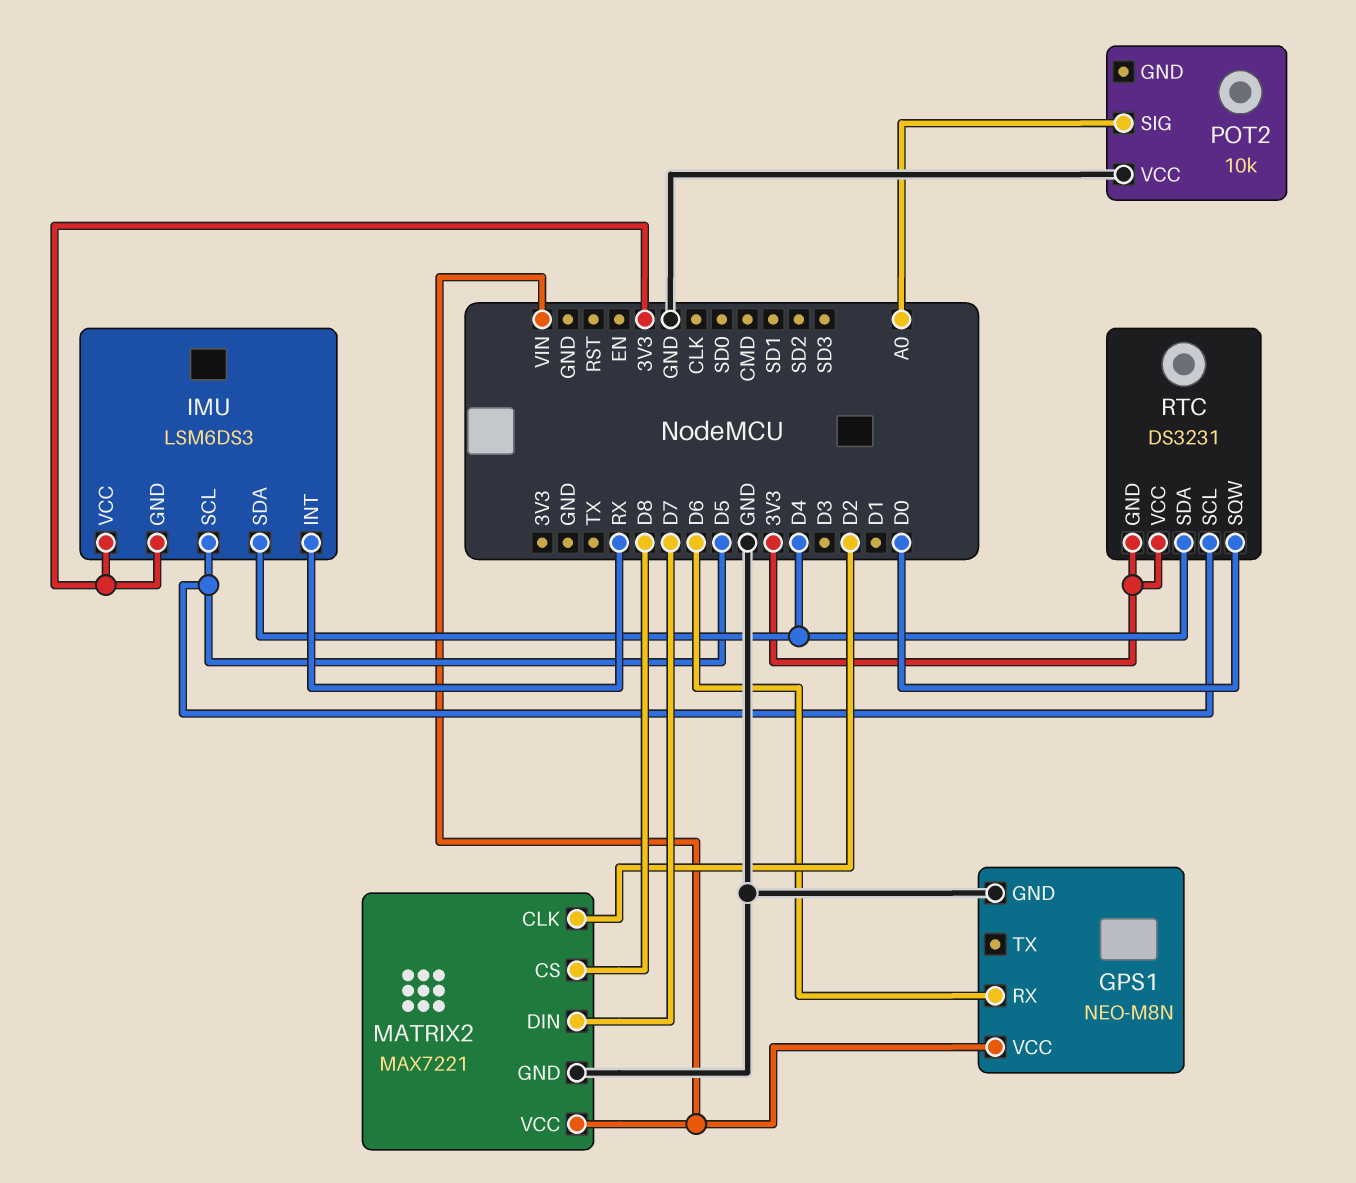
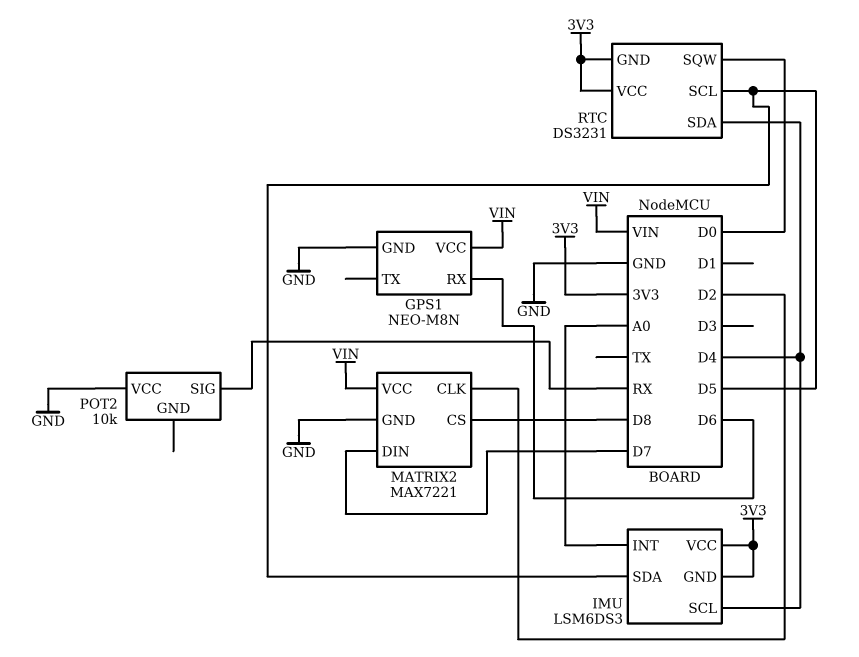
IMU pin INT: RX -> A0
IMU pin SCL: D5 -> D4
IMU pin SDA: D4 -> D5
POT2 pin SIG: A0 -> RX

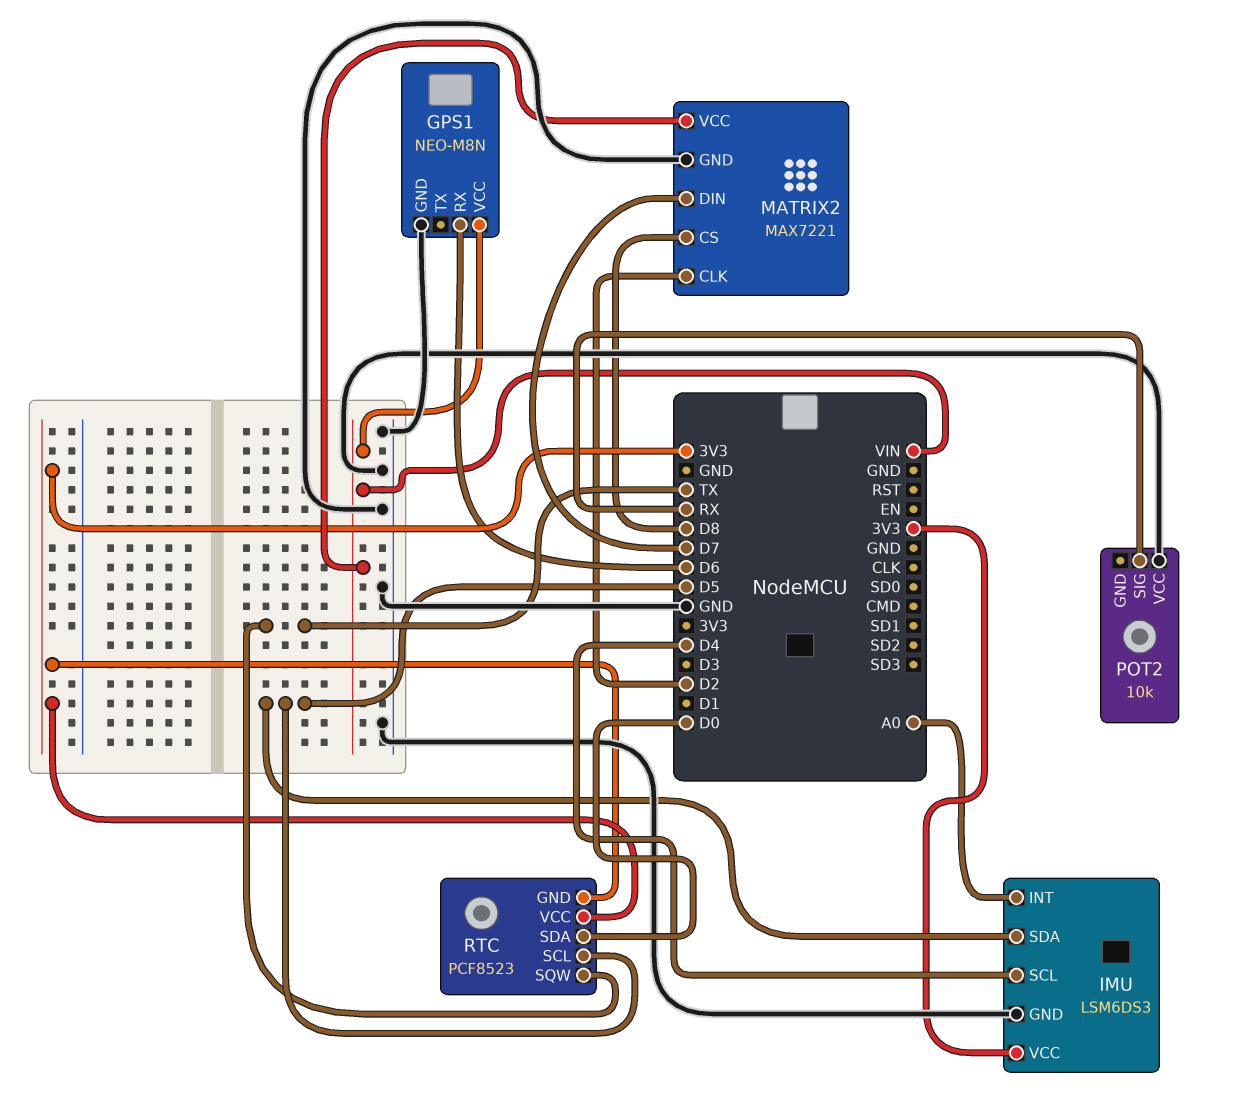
IMU pin GND: 3V3 -> GND
RTC: DS3231 -> PCF8523
RTC pin SDA: D4 -> D0
RTC pin SQW: D0 -> TX

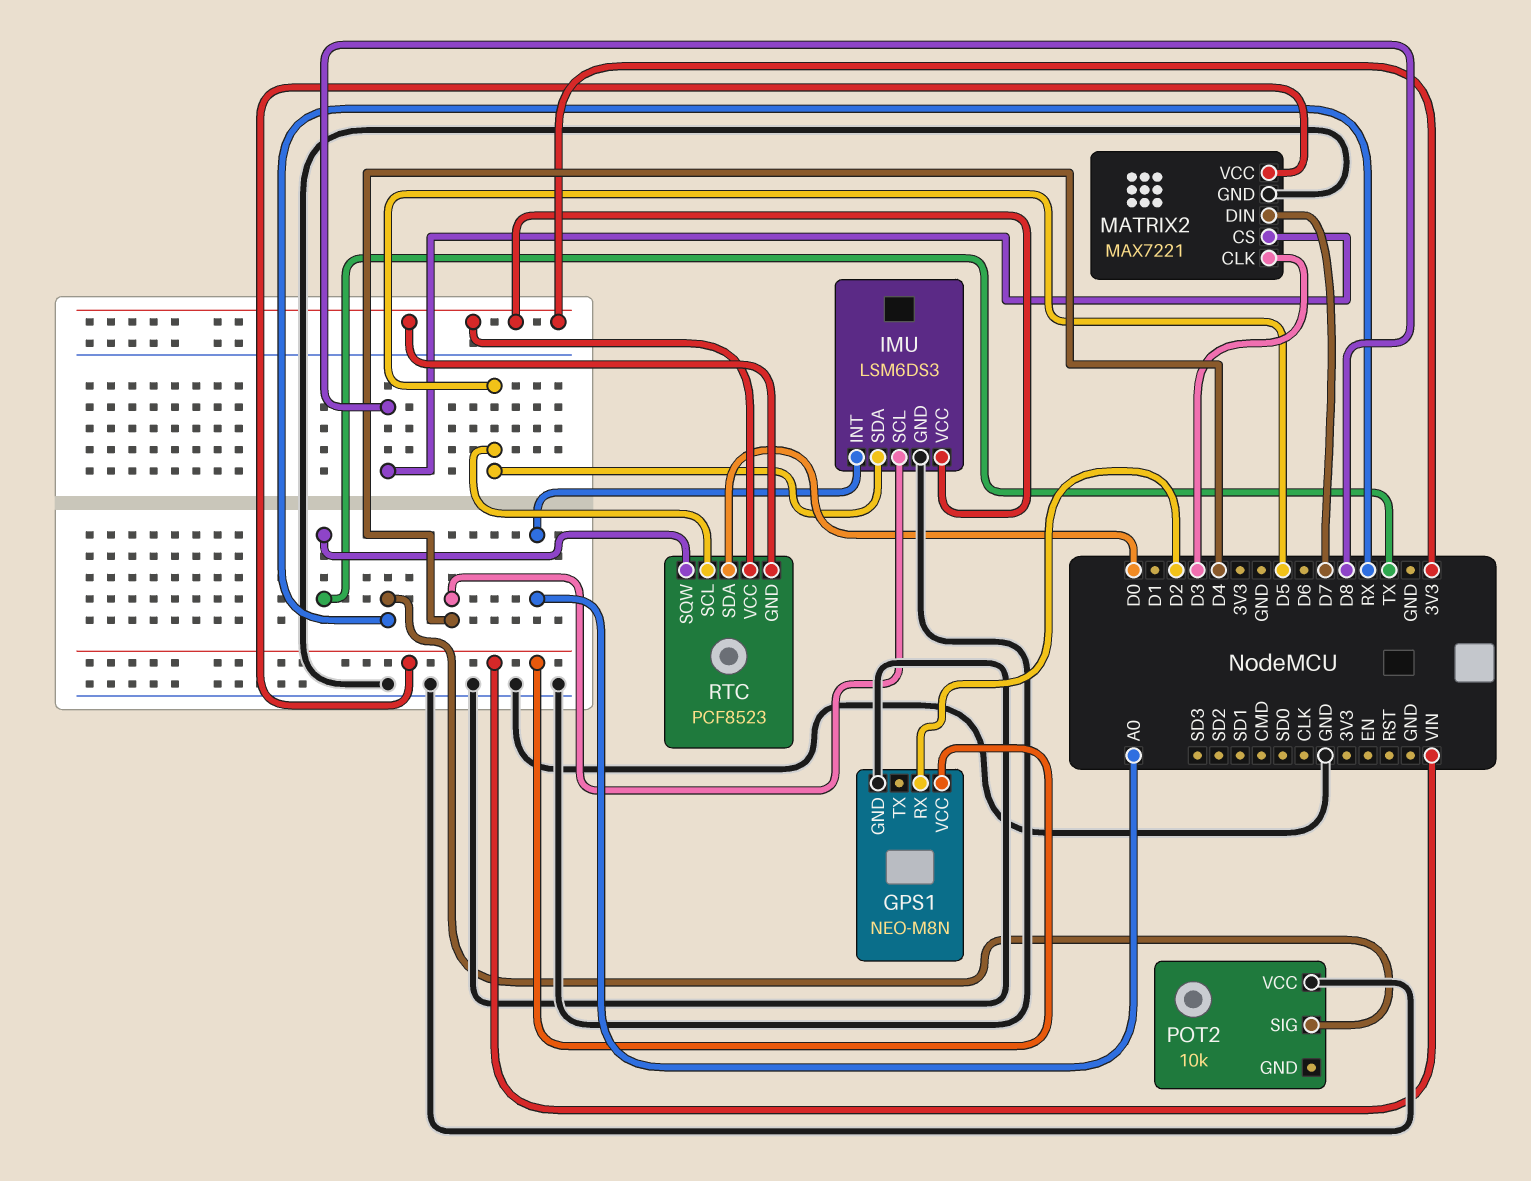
GPS1 pin RX: D6 -> D2
MATRIX2 pin CLK: D2 -> D3

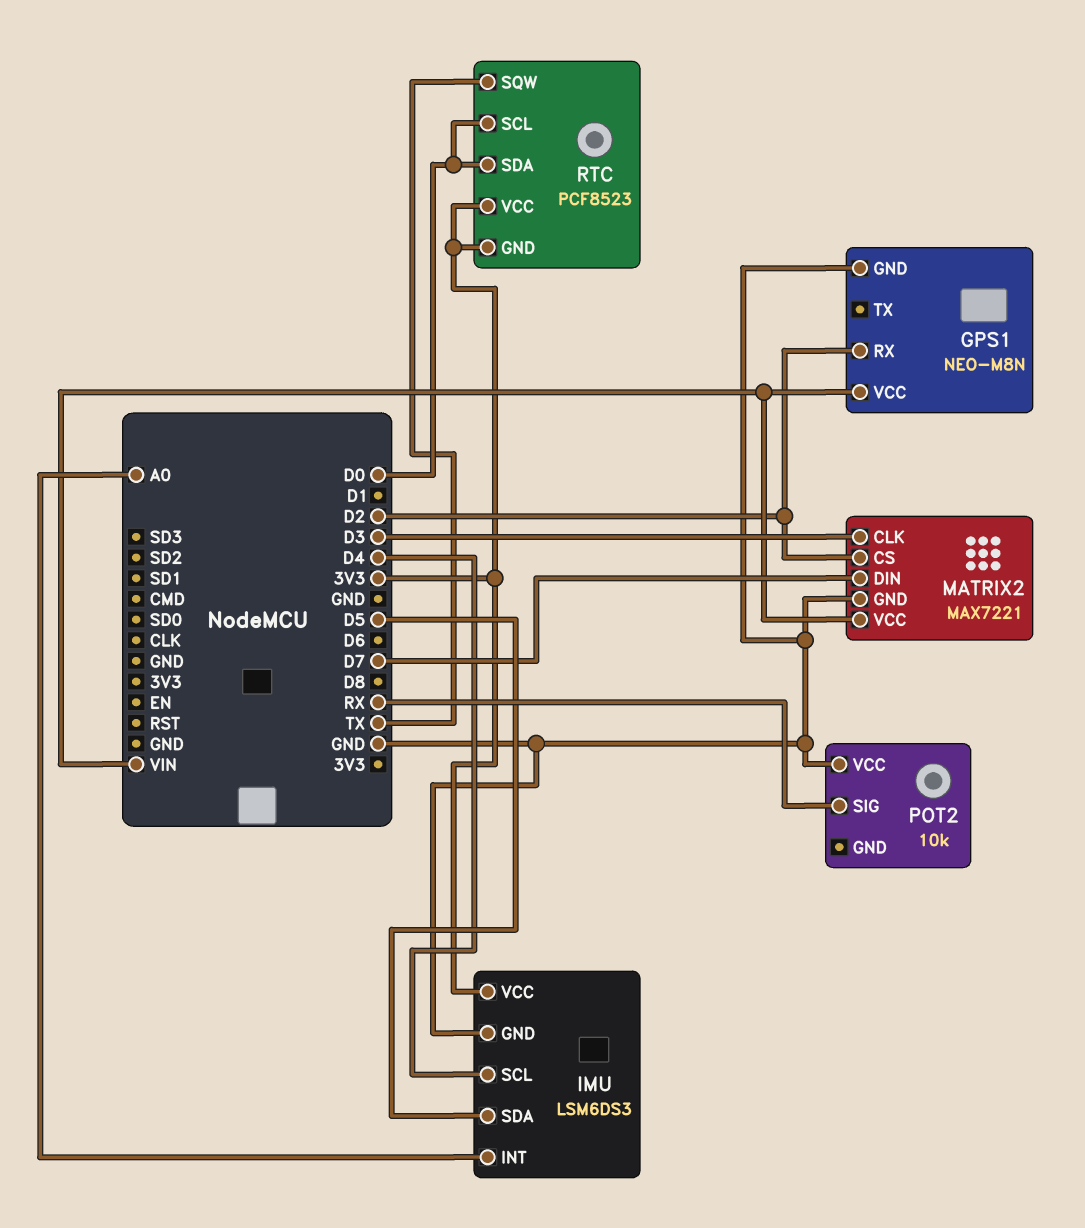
MATRIX2 pin CS: D8 -> D2
RTC pin SCL: D5 -> D0

